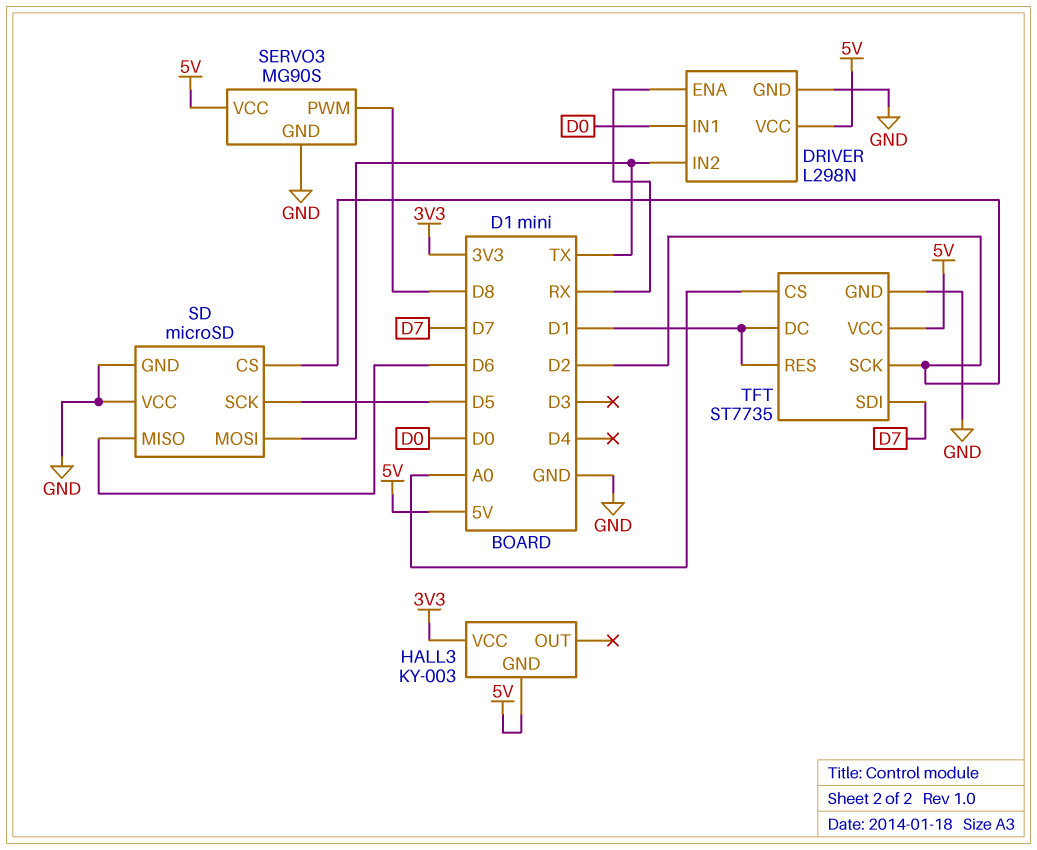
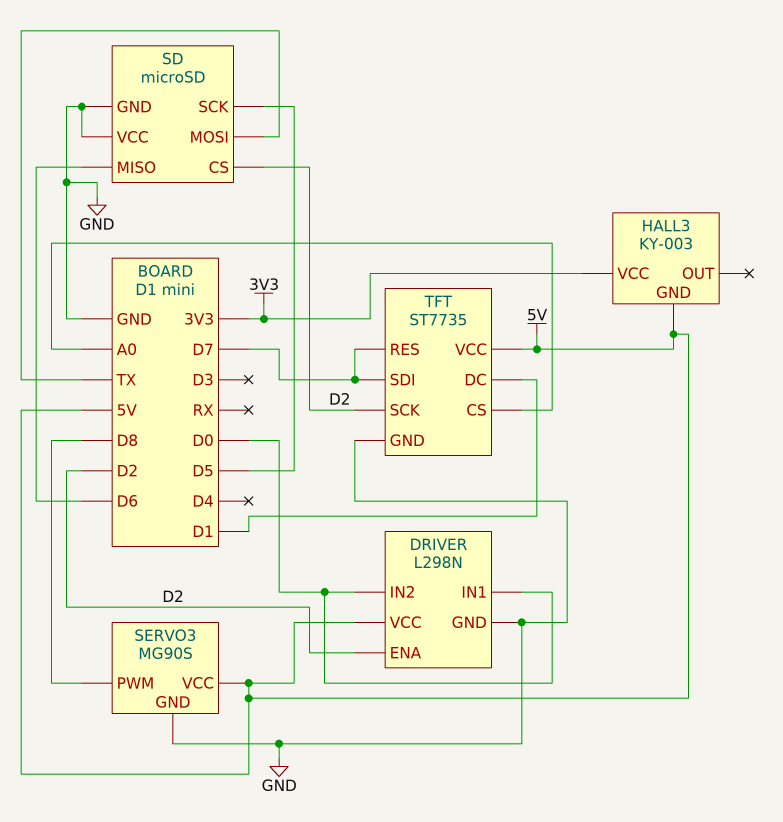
DRIVER pin ENA: RX -> D2
DRIVER pin IN2: TX -> D0
TFT pin RES: D1 -> D7

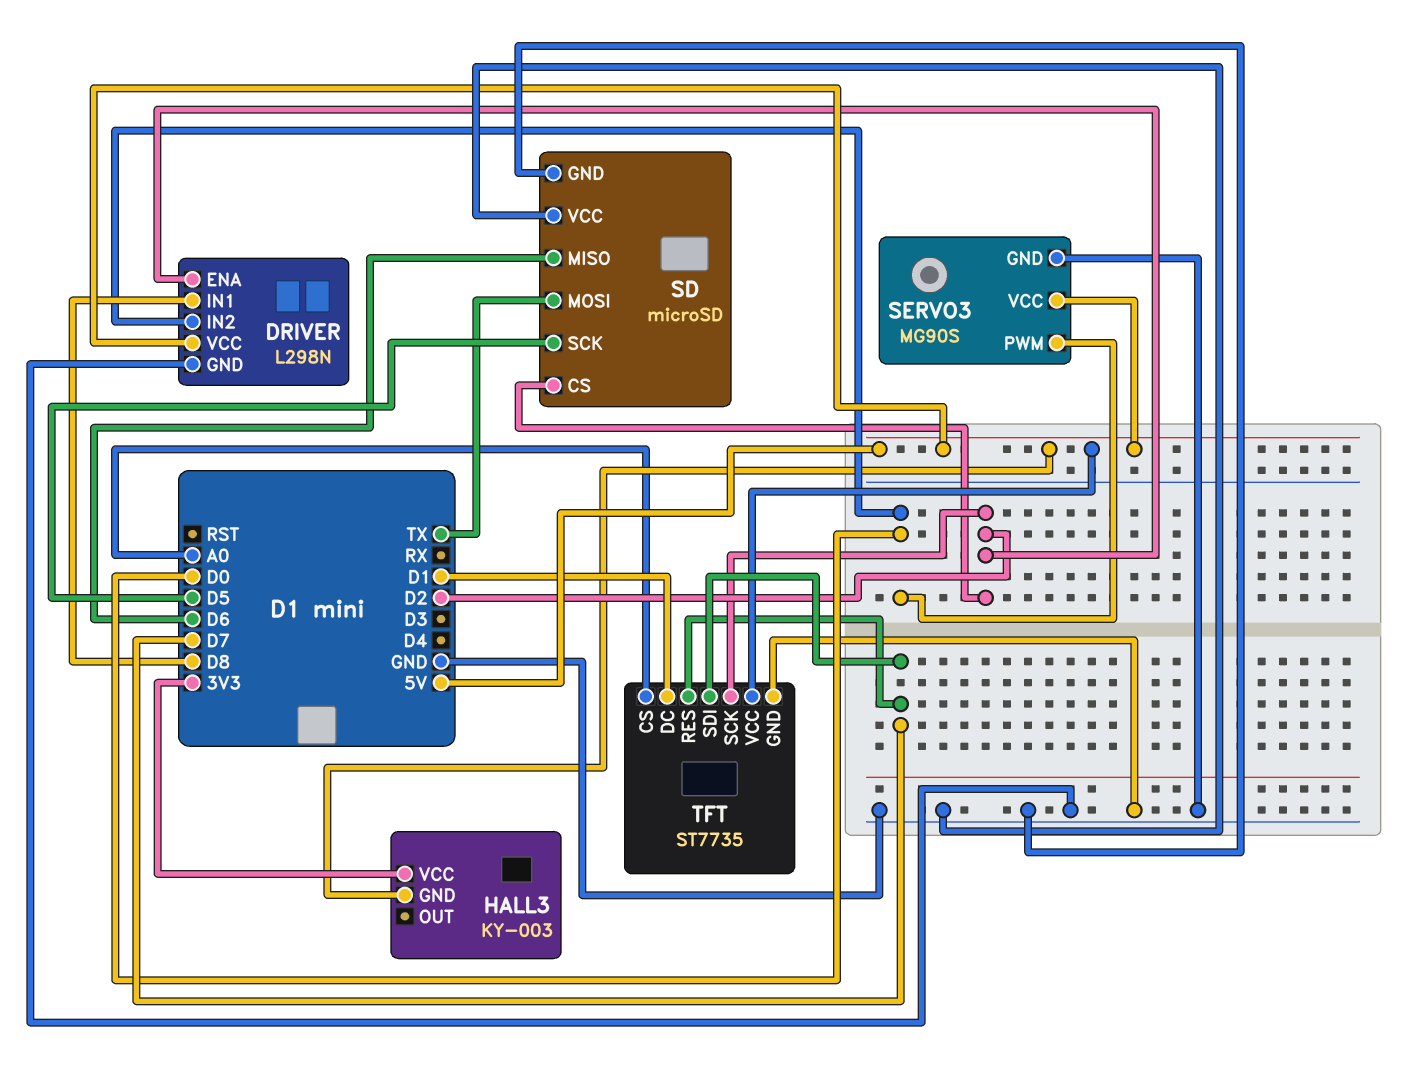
DRIVER pin IN1: D0 -> D8
SERVO3 pin PWM: D8 -> D0

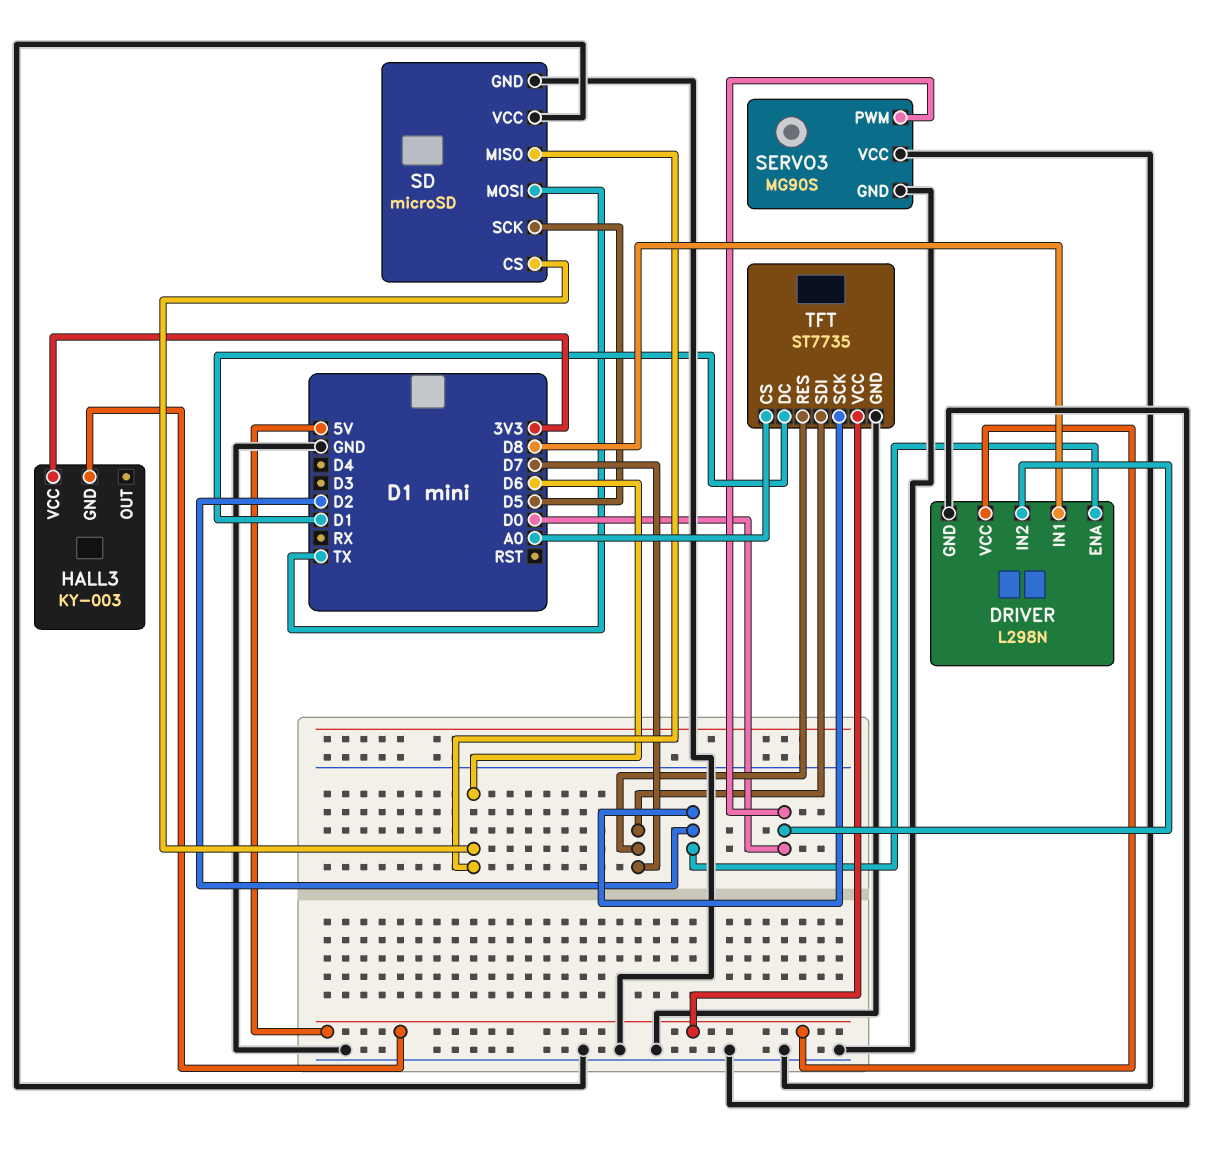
SD pin CS: D2 -> D6
SERVO3 pin VCC: 5V -> GND

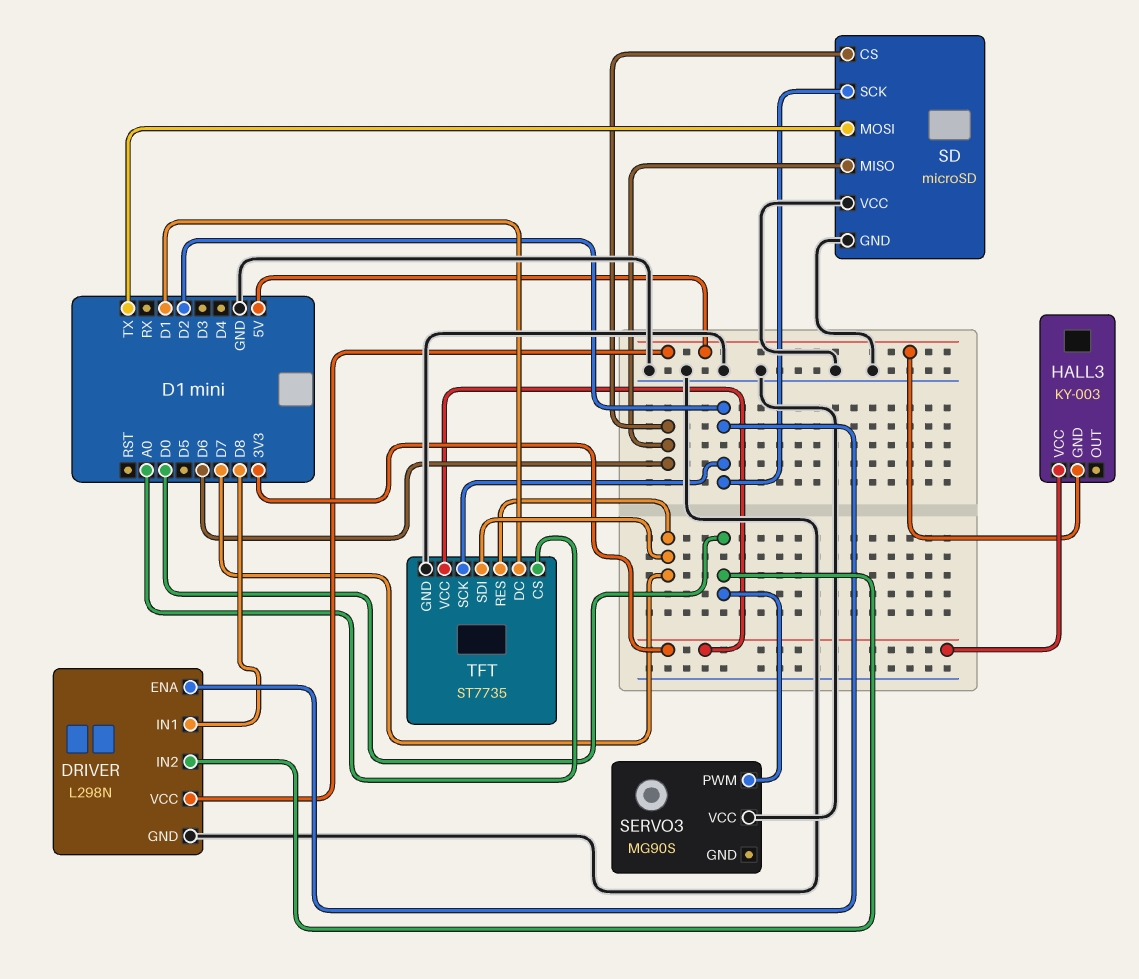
SD pin SCK: D5 -> D2
SERVO3 pin GND: GND -> none
TFT pin VCC: 5V -> 3V3

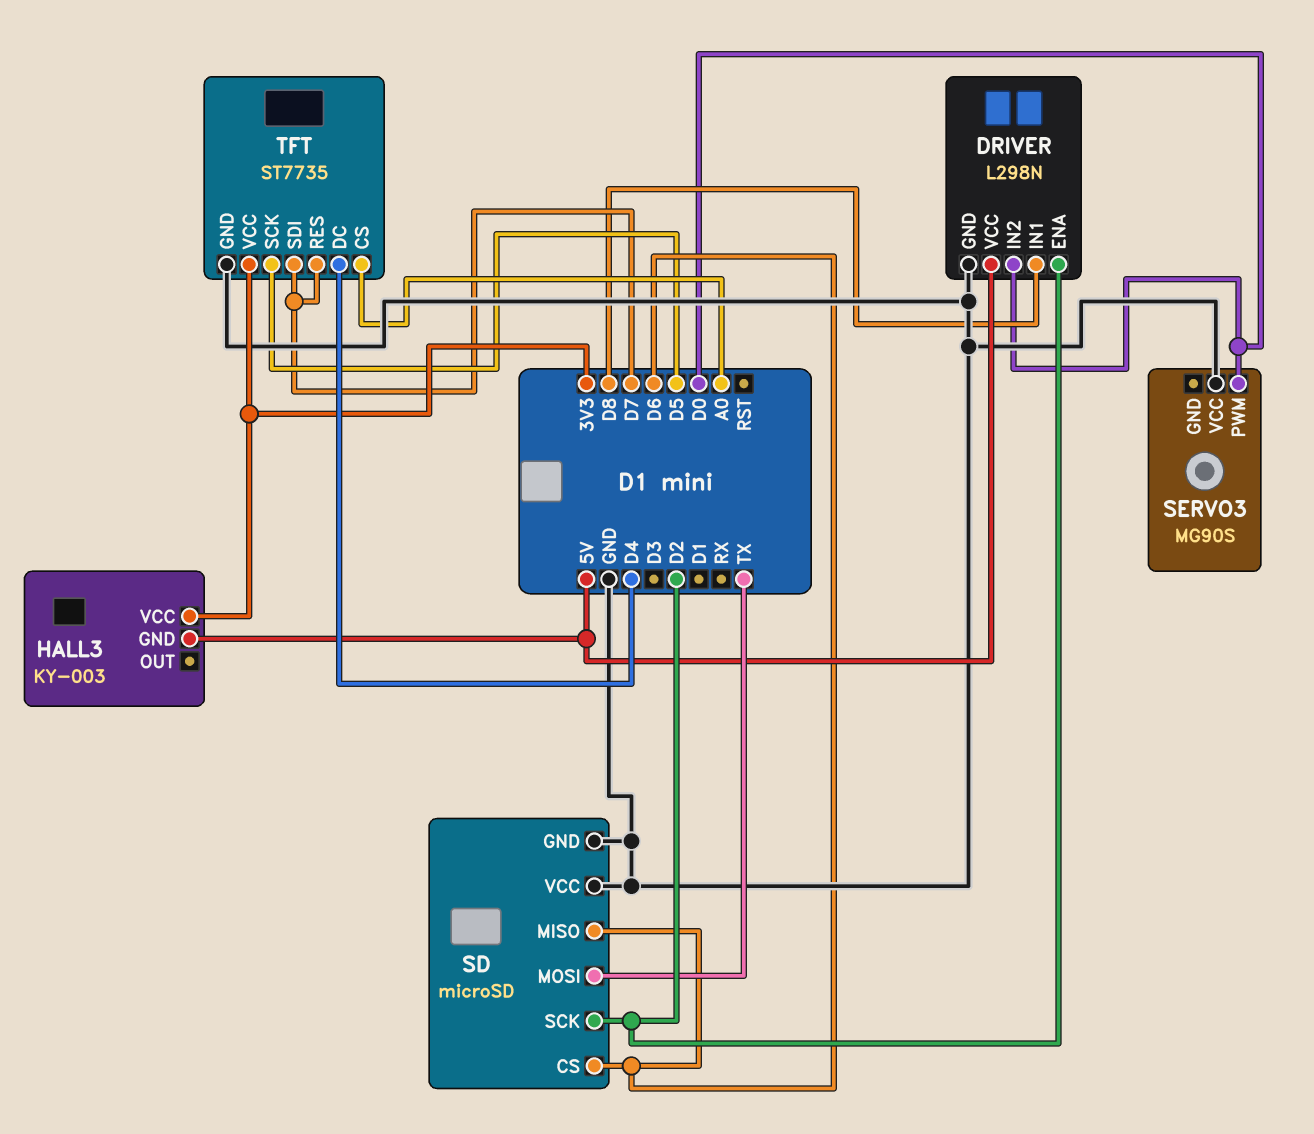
TFT pin DC: D1 -> D4
TFT pin SCK: D2 -> D5

